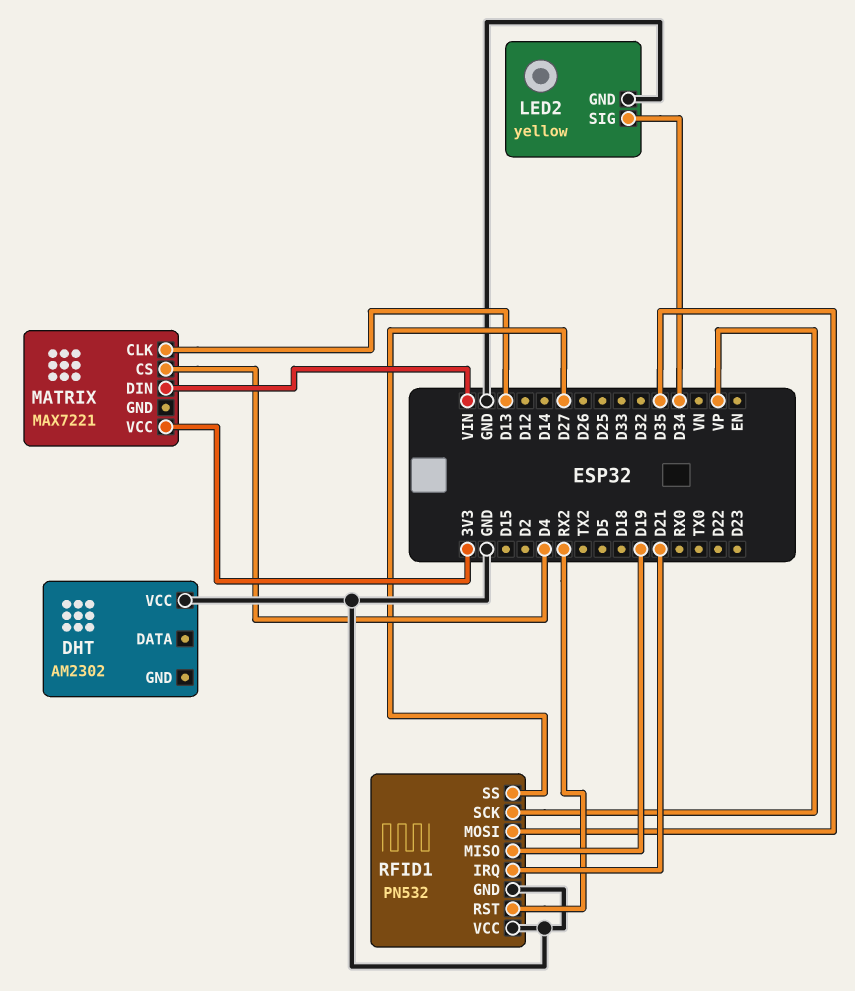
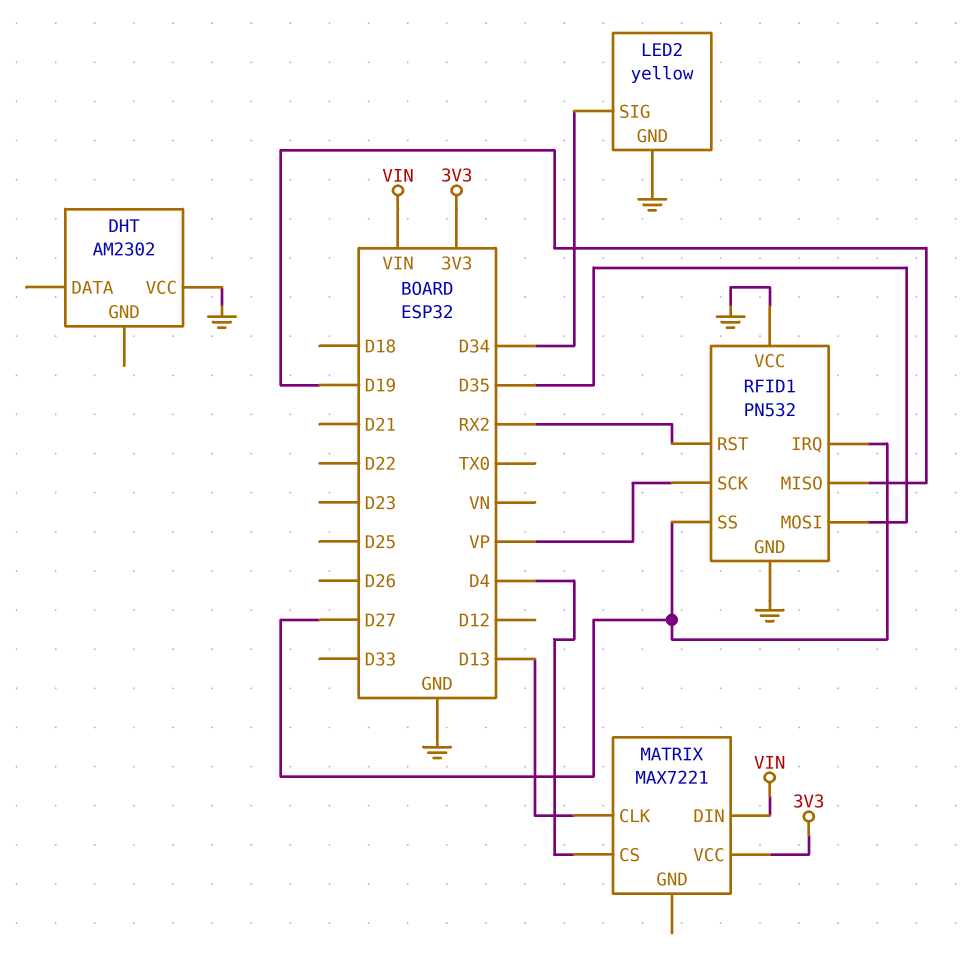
RFID1 pin IRQ: D21 -> D27

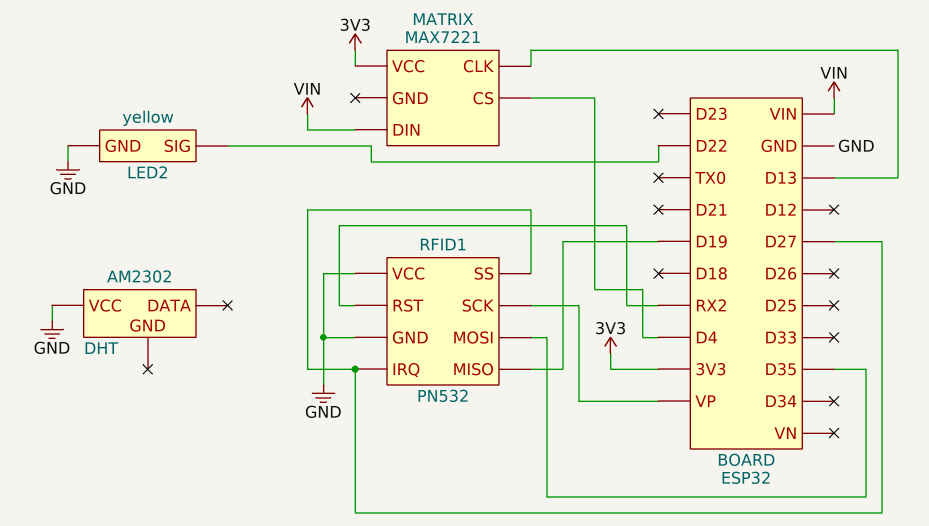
LED2 pin SIG: D34 -> D22

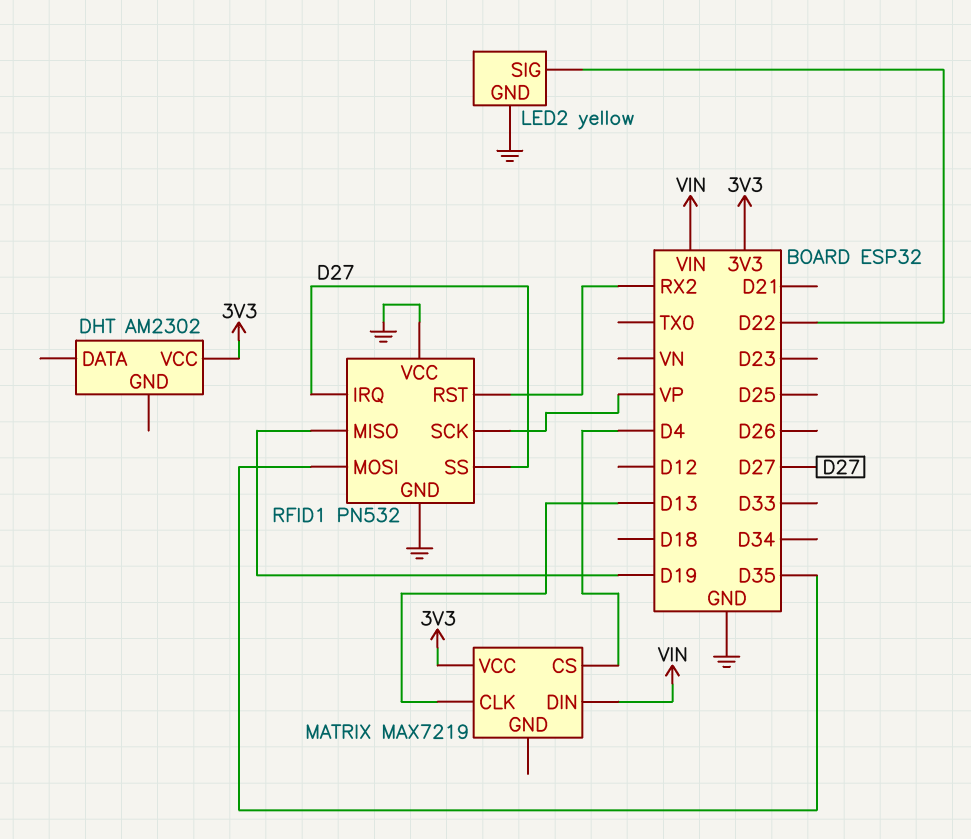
DHT pin VCC: GND -> 3V3
MATRIX: MAX7221 -> MAX7219

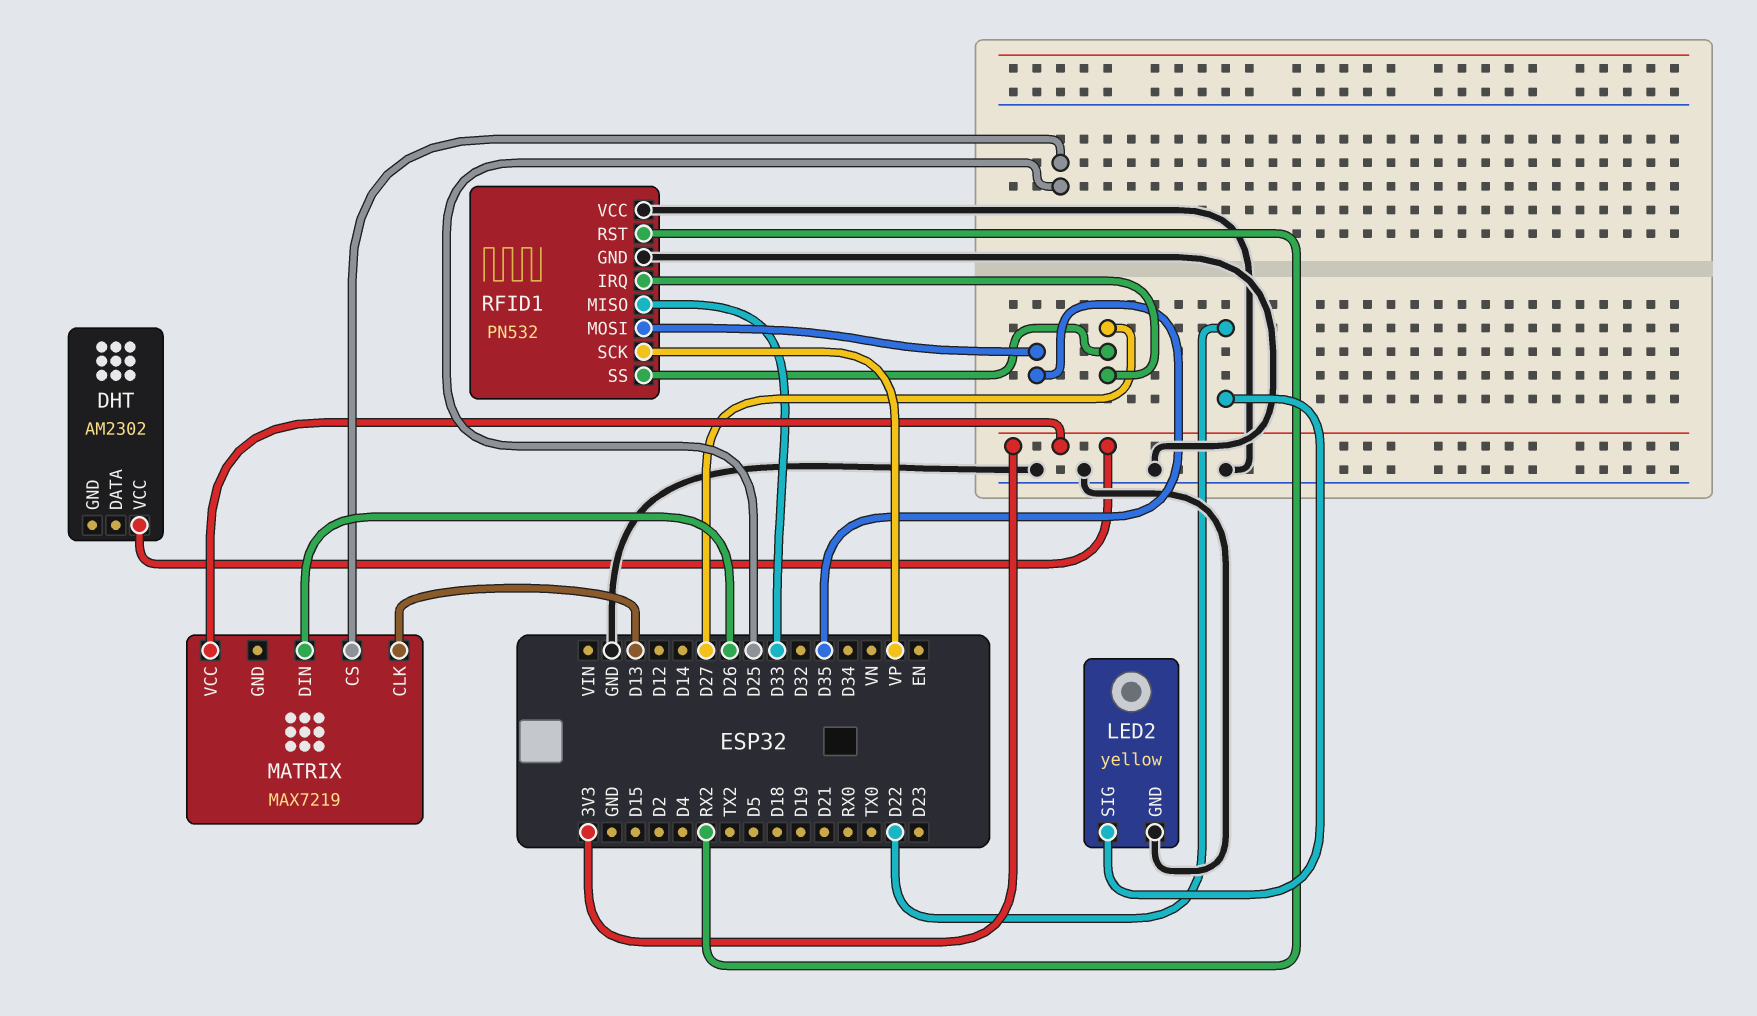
MATRIX pin CS: D4 -> D25
MATRIX pin DIN: VIN -> D26
RFID1 pin MISO: D19 -> D33

